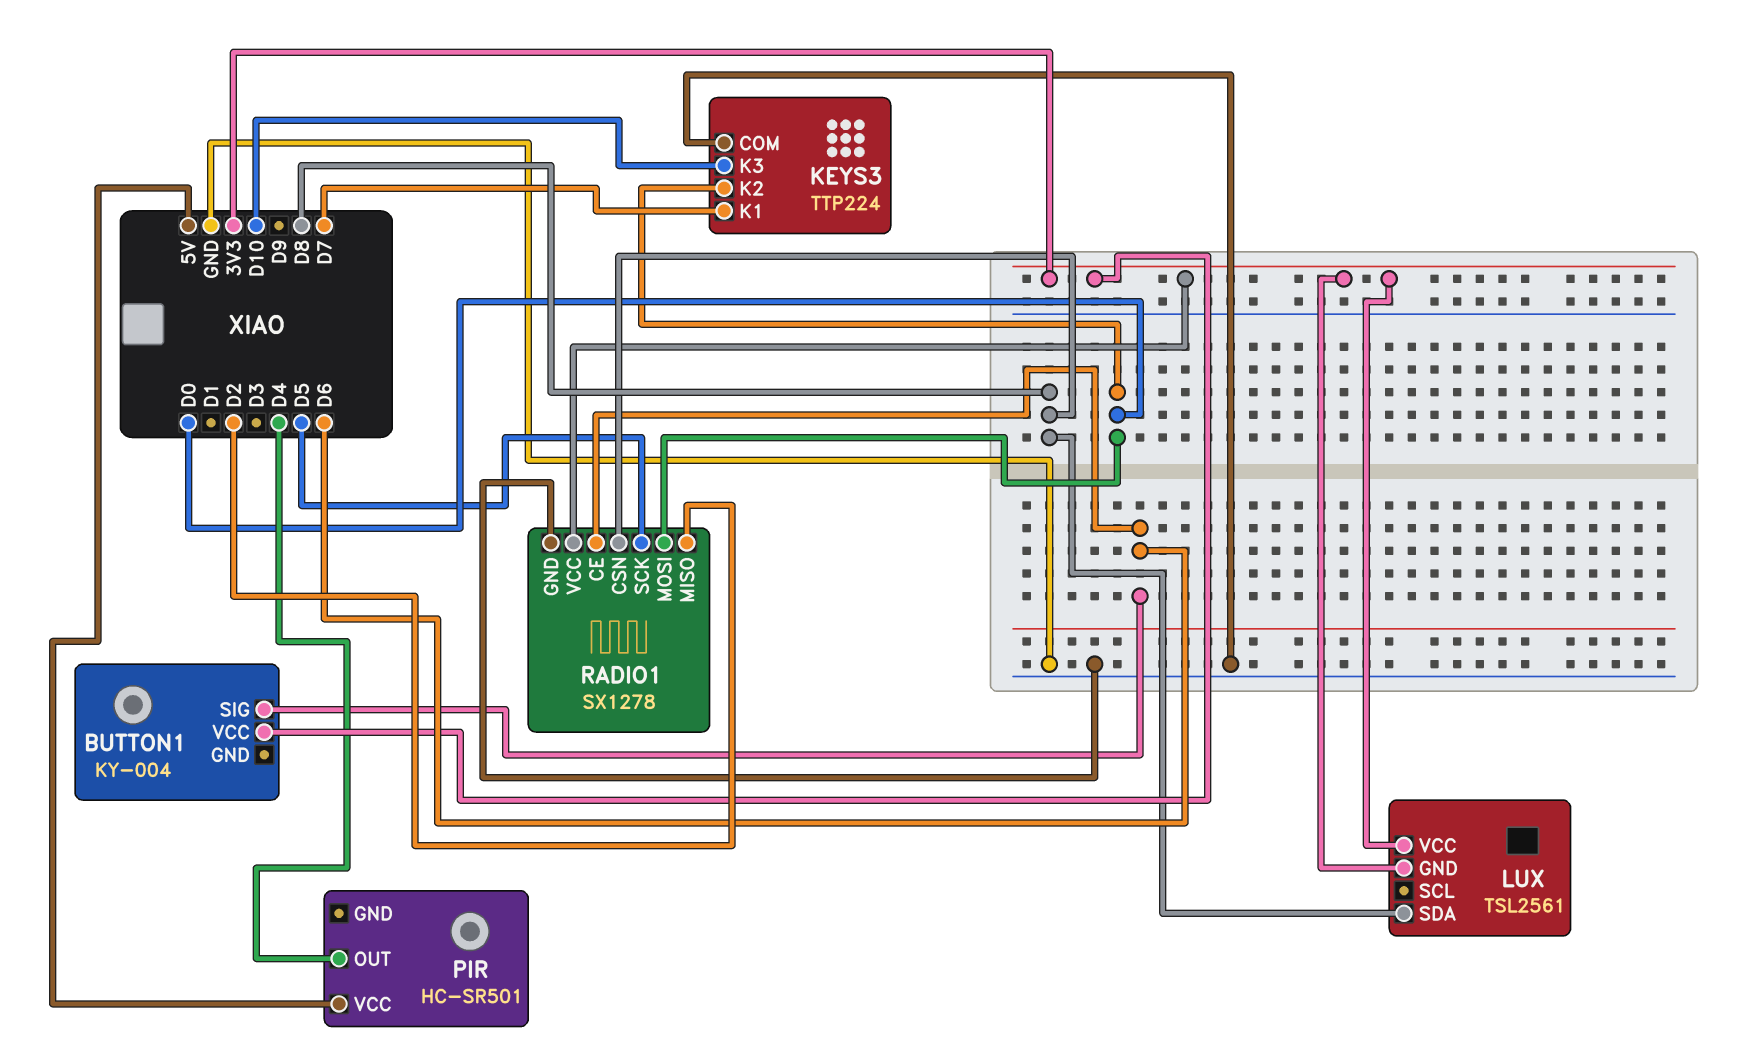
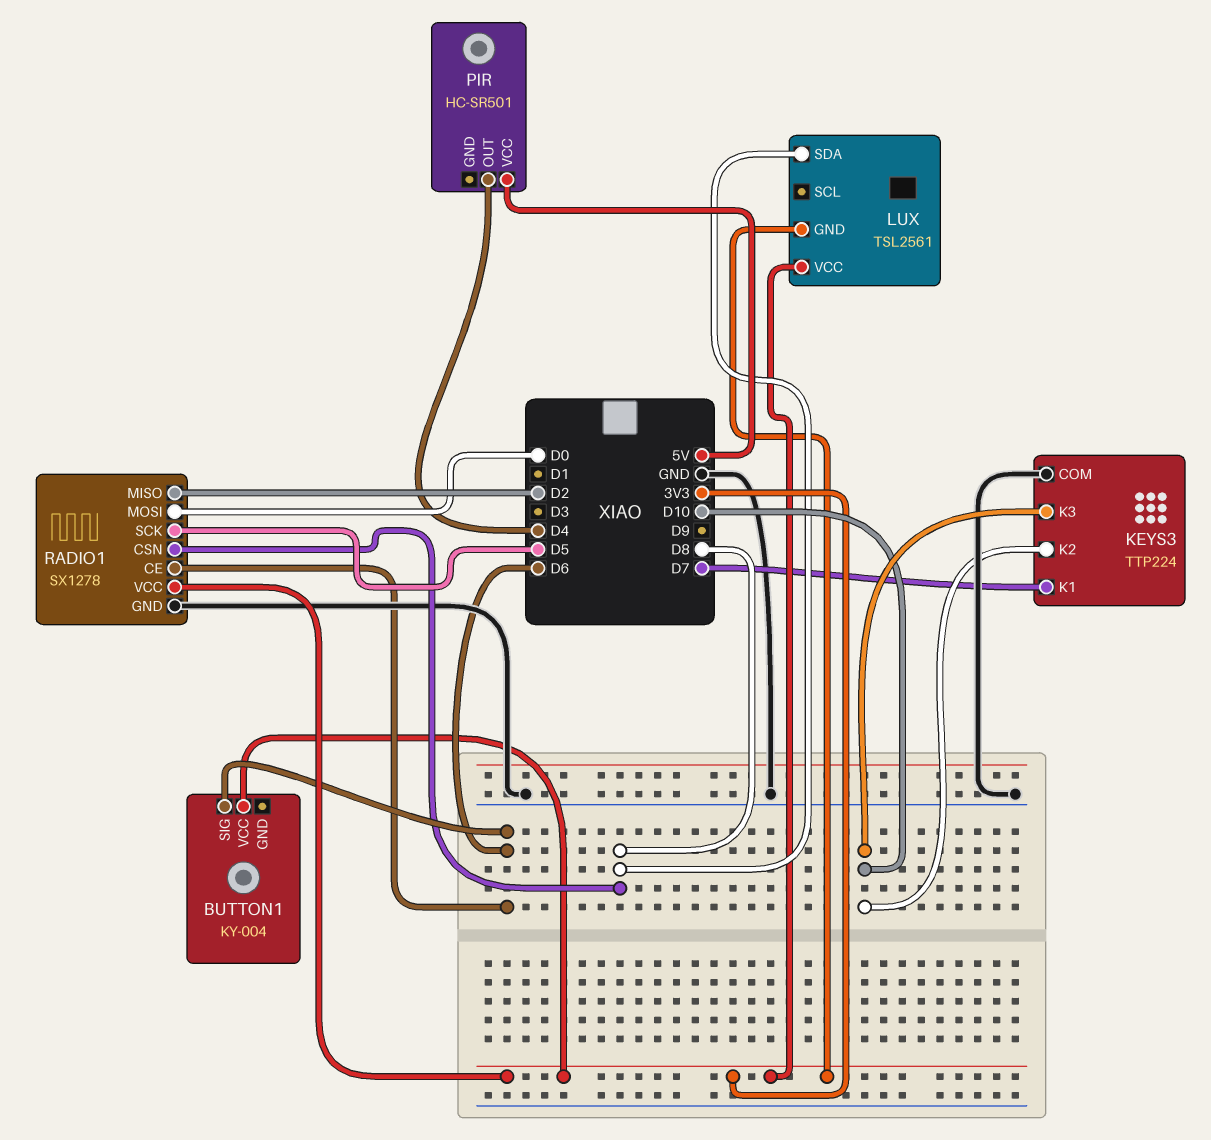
KEYS3 pin K2: D0 -> D10

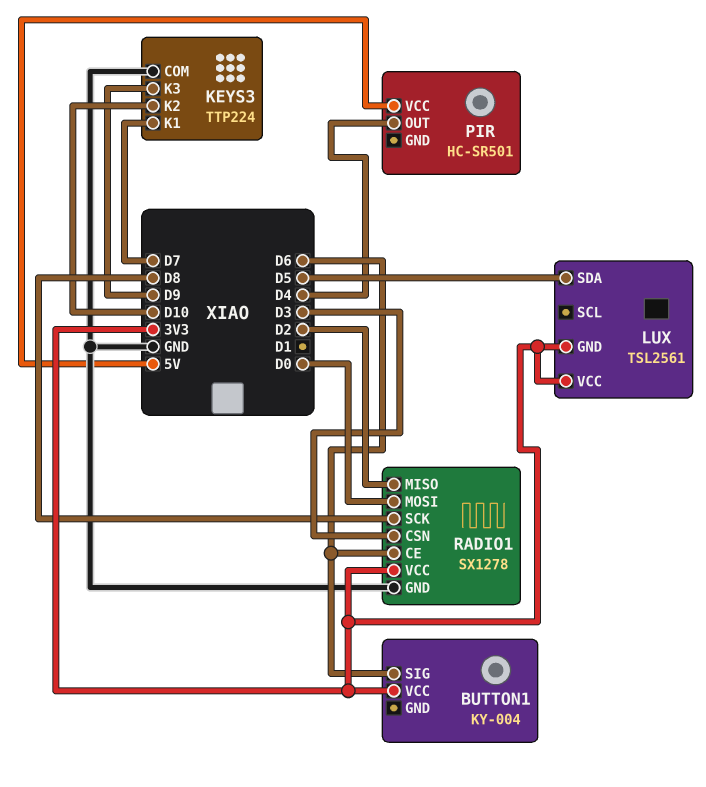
KEYS3 pin K3: D10 -> D9
LUX pin SDA: D8 -> D5
RADIO1 pin CSN: D8 -> D3
RADIO1 pin SCK: D5 -> D8

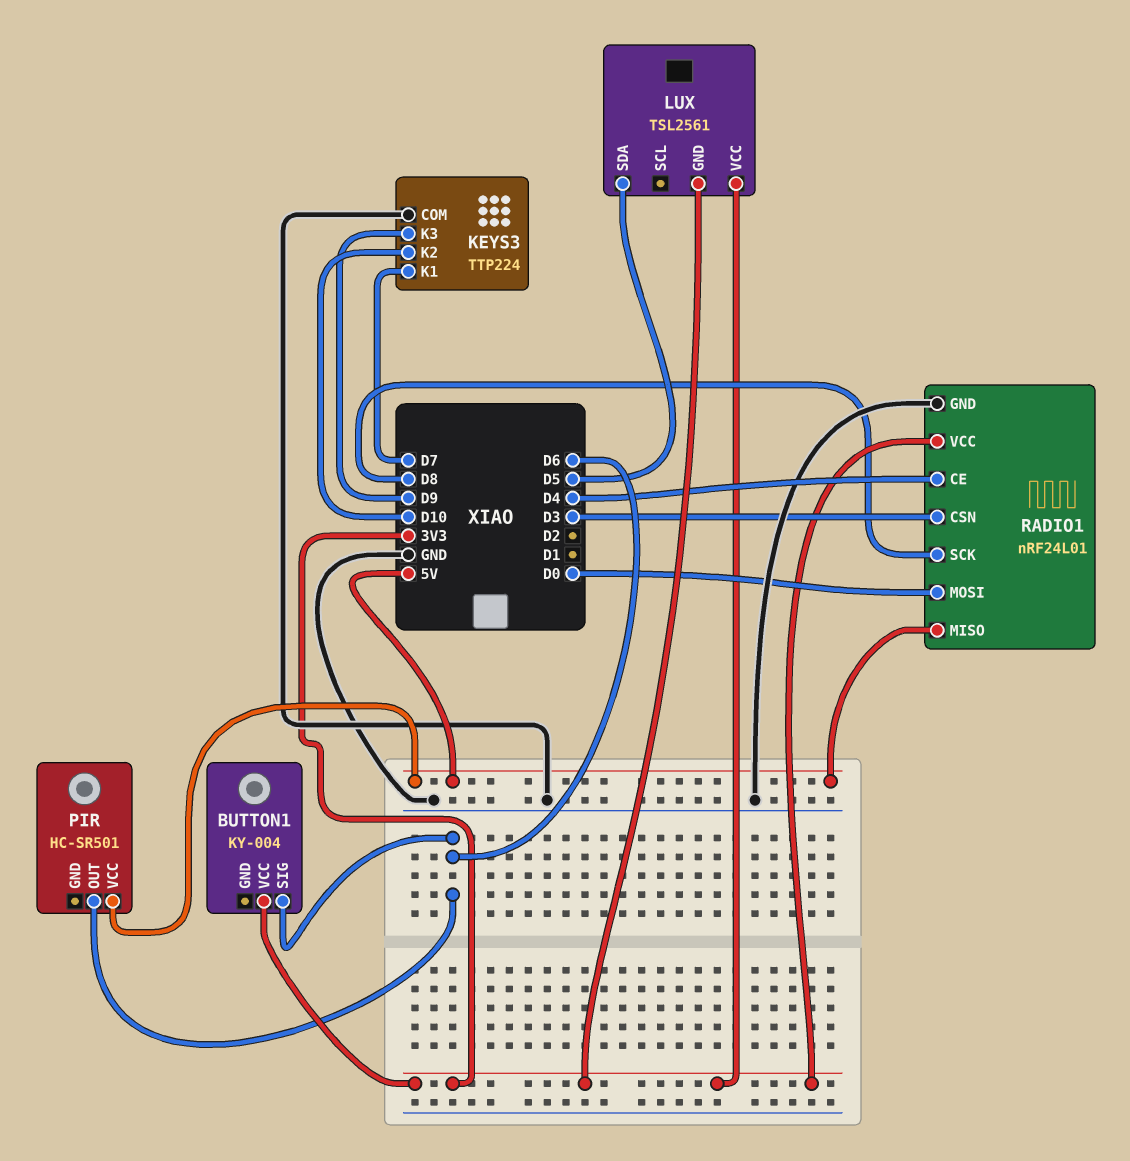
PIR pin OUT: D4 -> D6
RADIO1: SX1278 -> nRF24L01
RADIO1 pin CE: D6 -> D4
RADIO1 pin MISO: D2 -> 5V

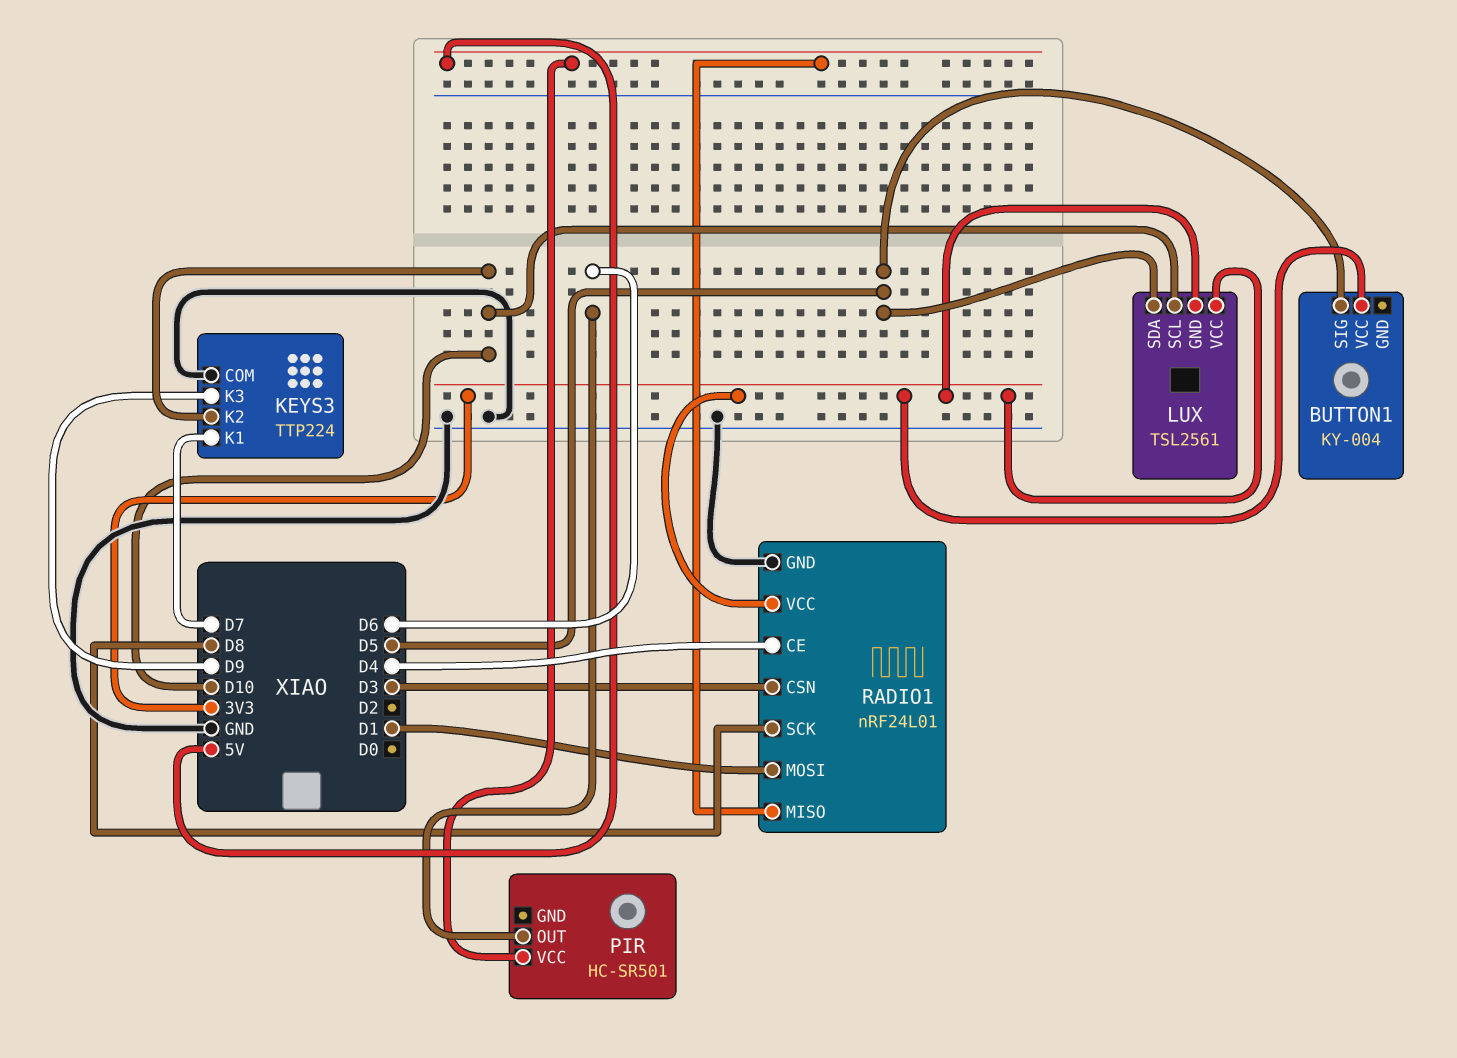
BUTTON1 pin SIG: D6 -> D5
LUX pin SCL: none -> D10
RADIO1 pin MOSI: D0 -> D1

